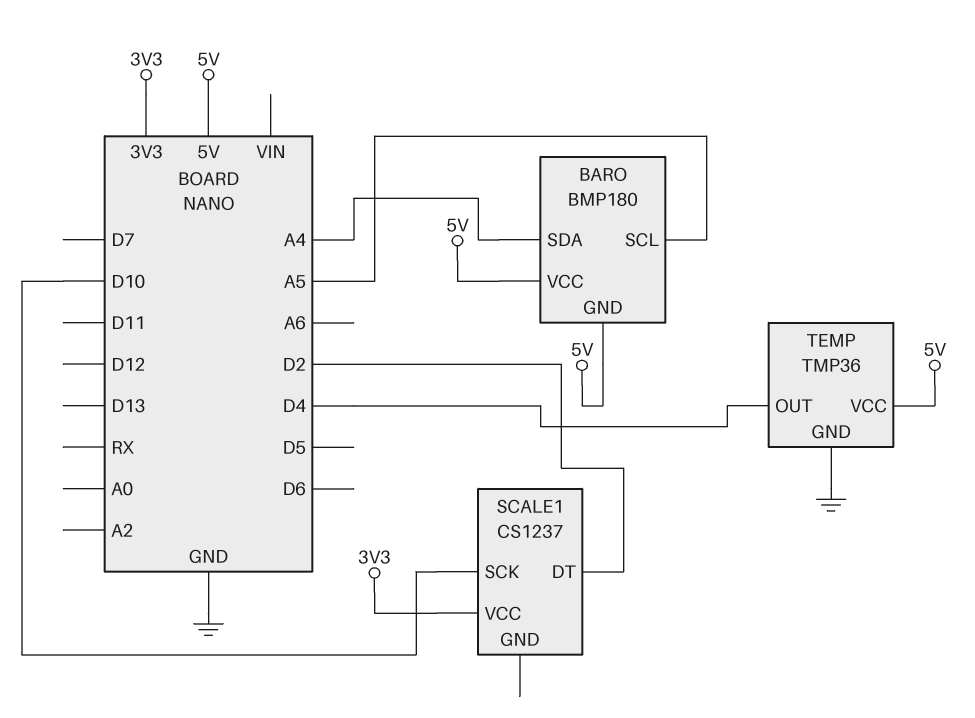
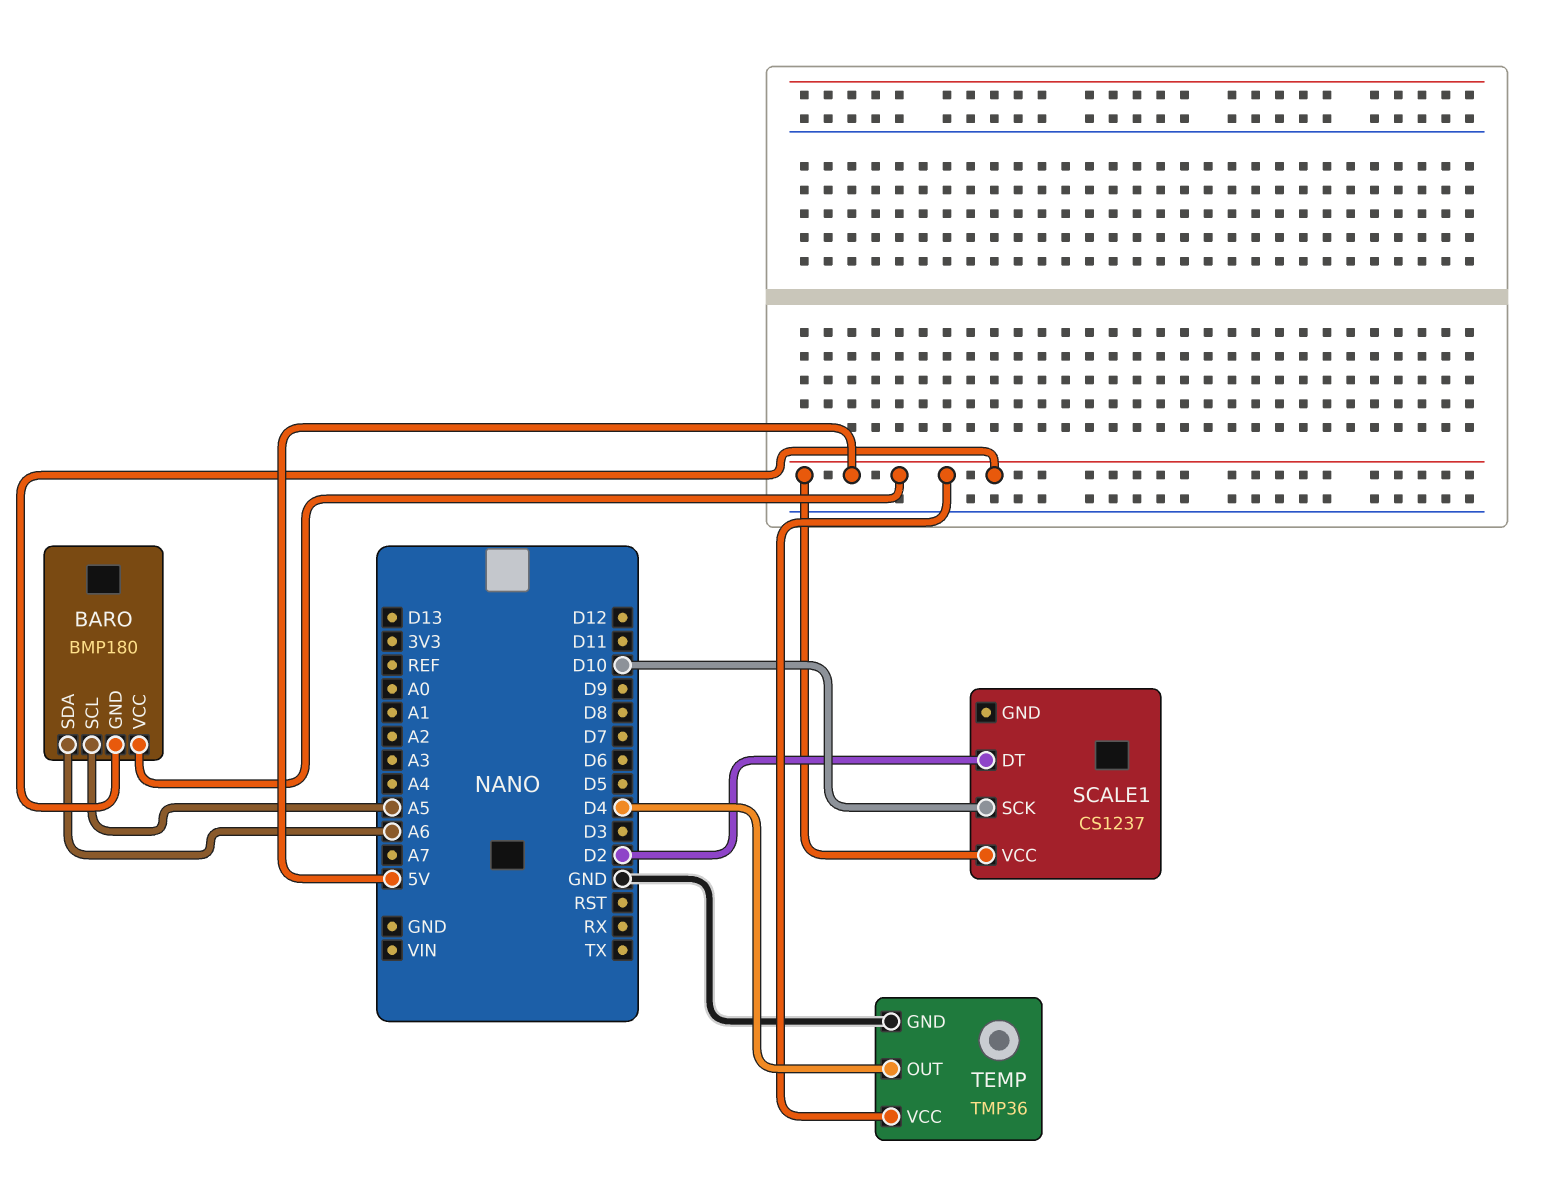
BARO pin SDA: A4 -> A6
SCALE1 pin VCC: 3V3 -> 5V

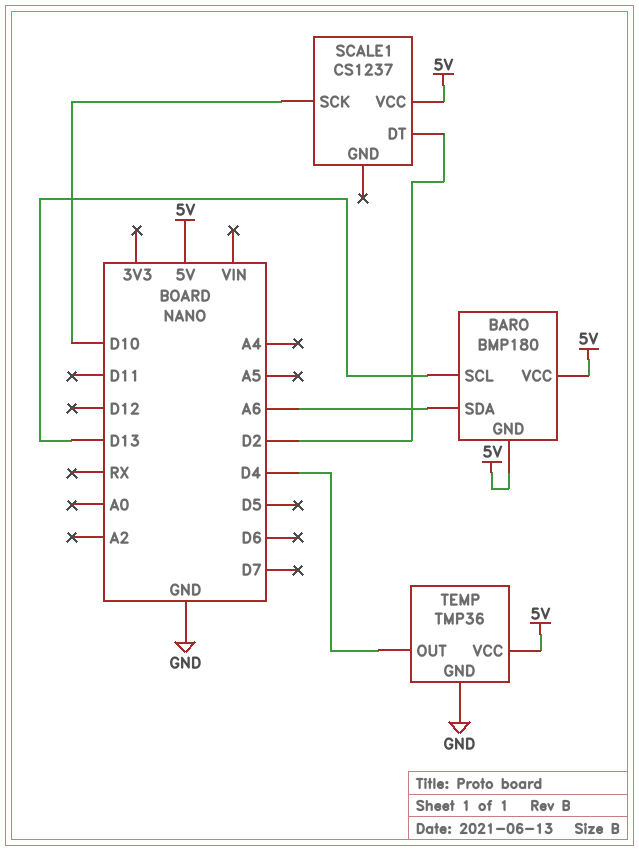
BARO pin SCL: A5 -> D13

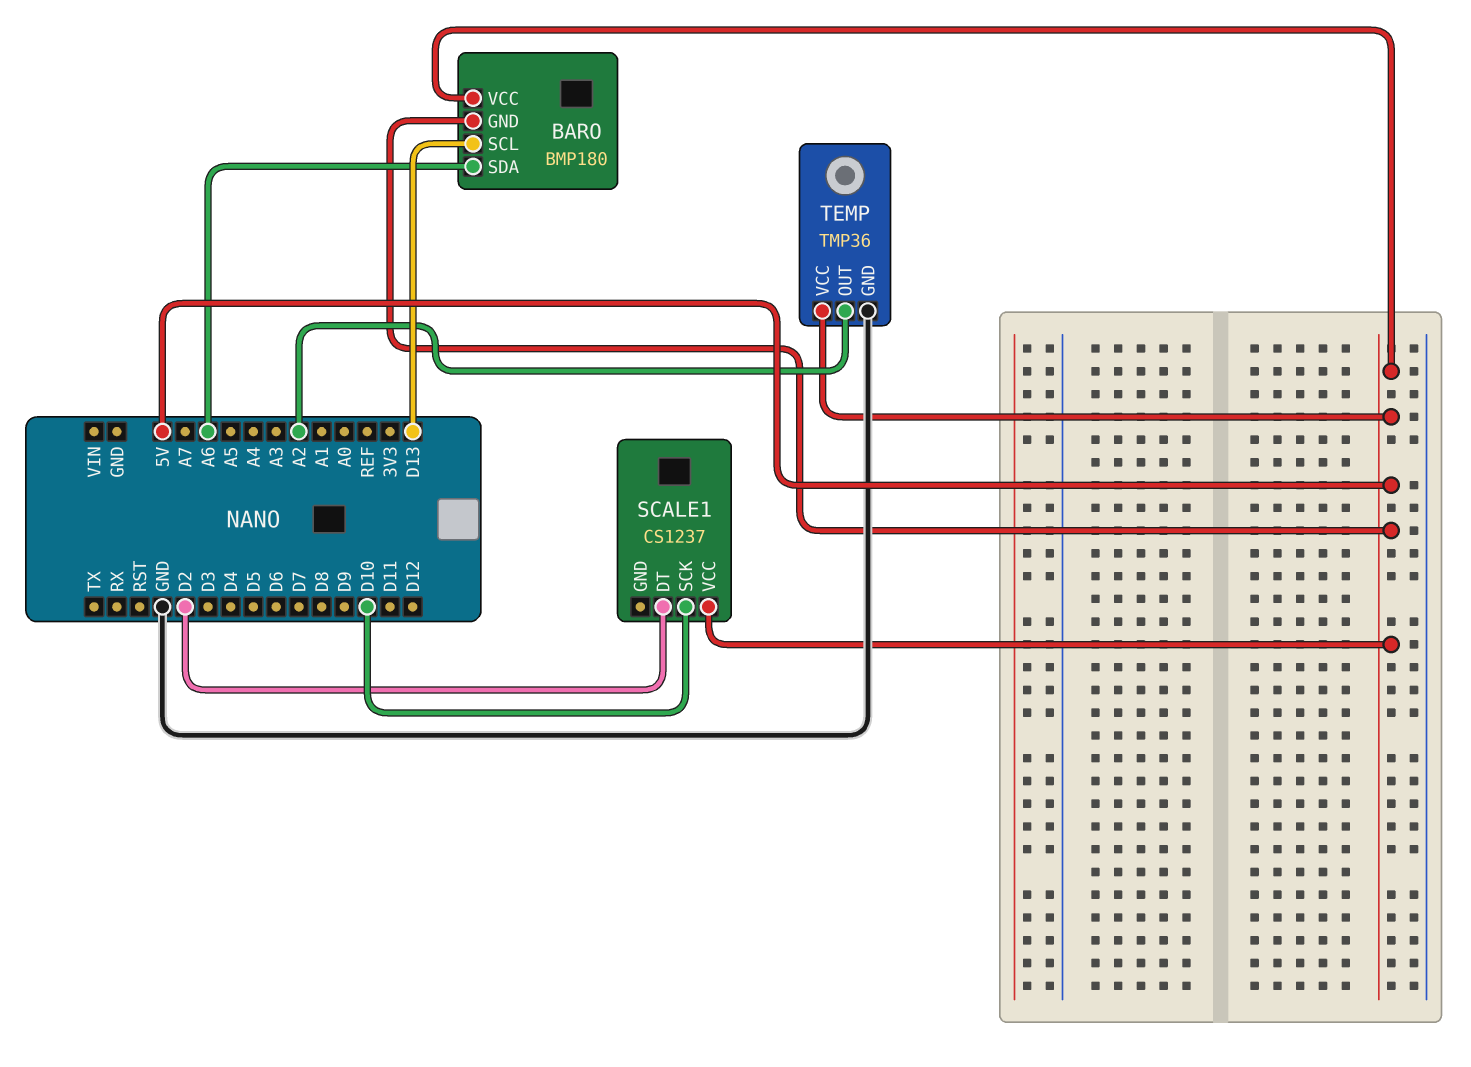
TEMP pin OUT: D4 -> A2

